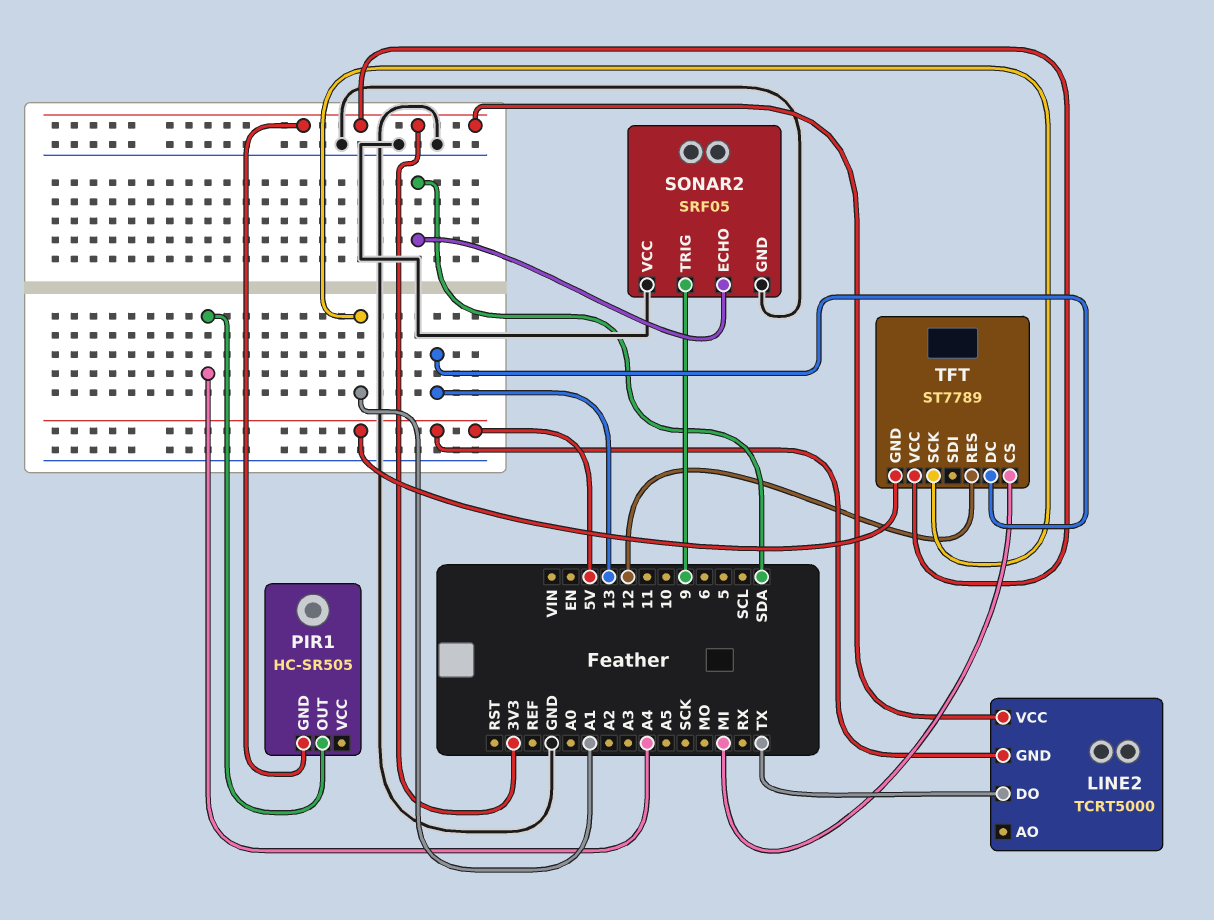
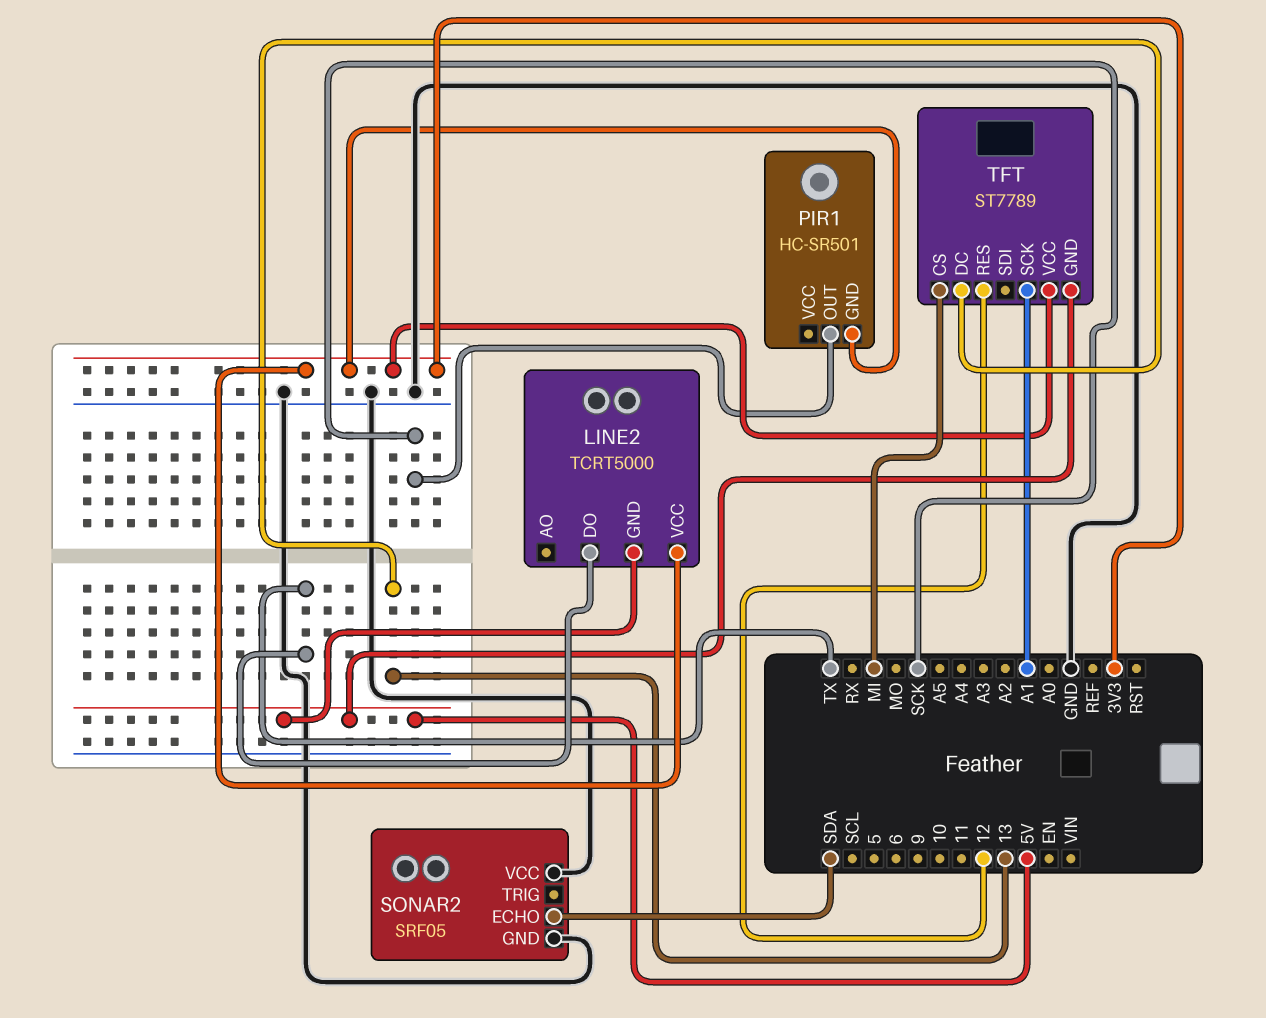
PIR1: HC-SR505 -> HC-SR501
PIR1 pin OUT: A4 -> SCK
SONAR2 pin TRIG: 9 -> none

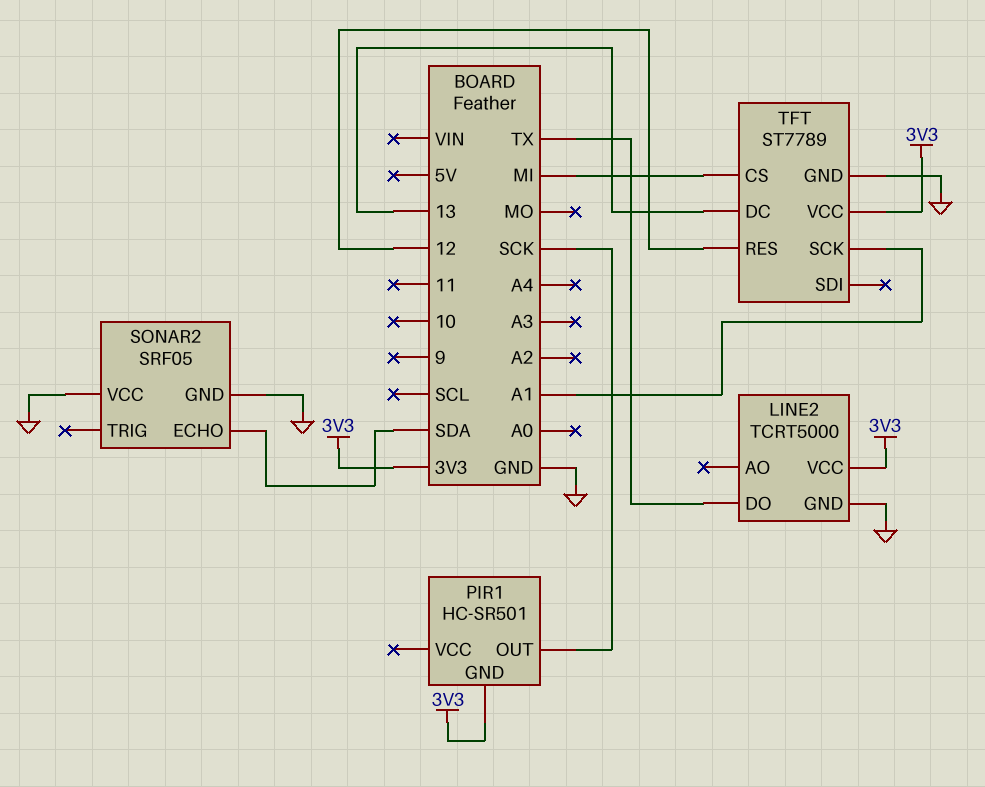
LINE2 pin GND: 5V -> GND
TFT pin GND: 5V -> GND

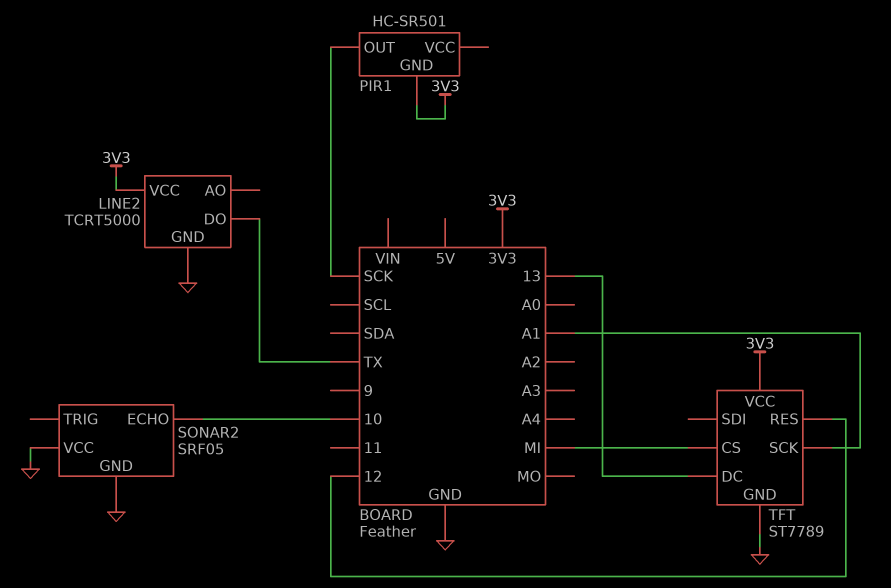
SONAR2 pin ECHO: SDA -> 10

